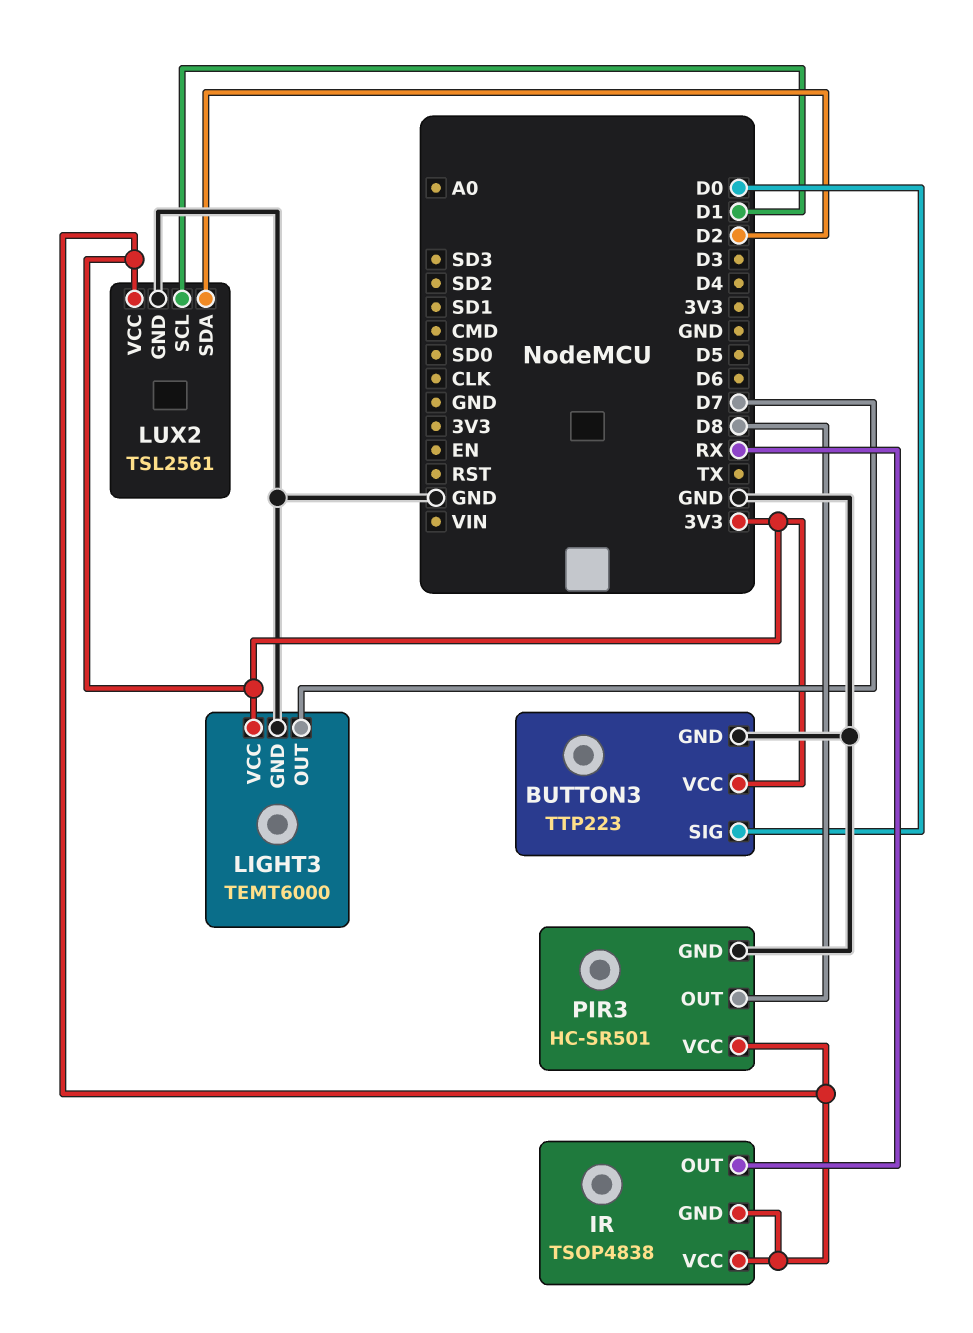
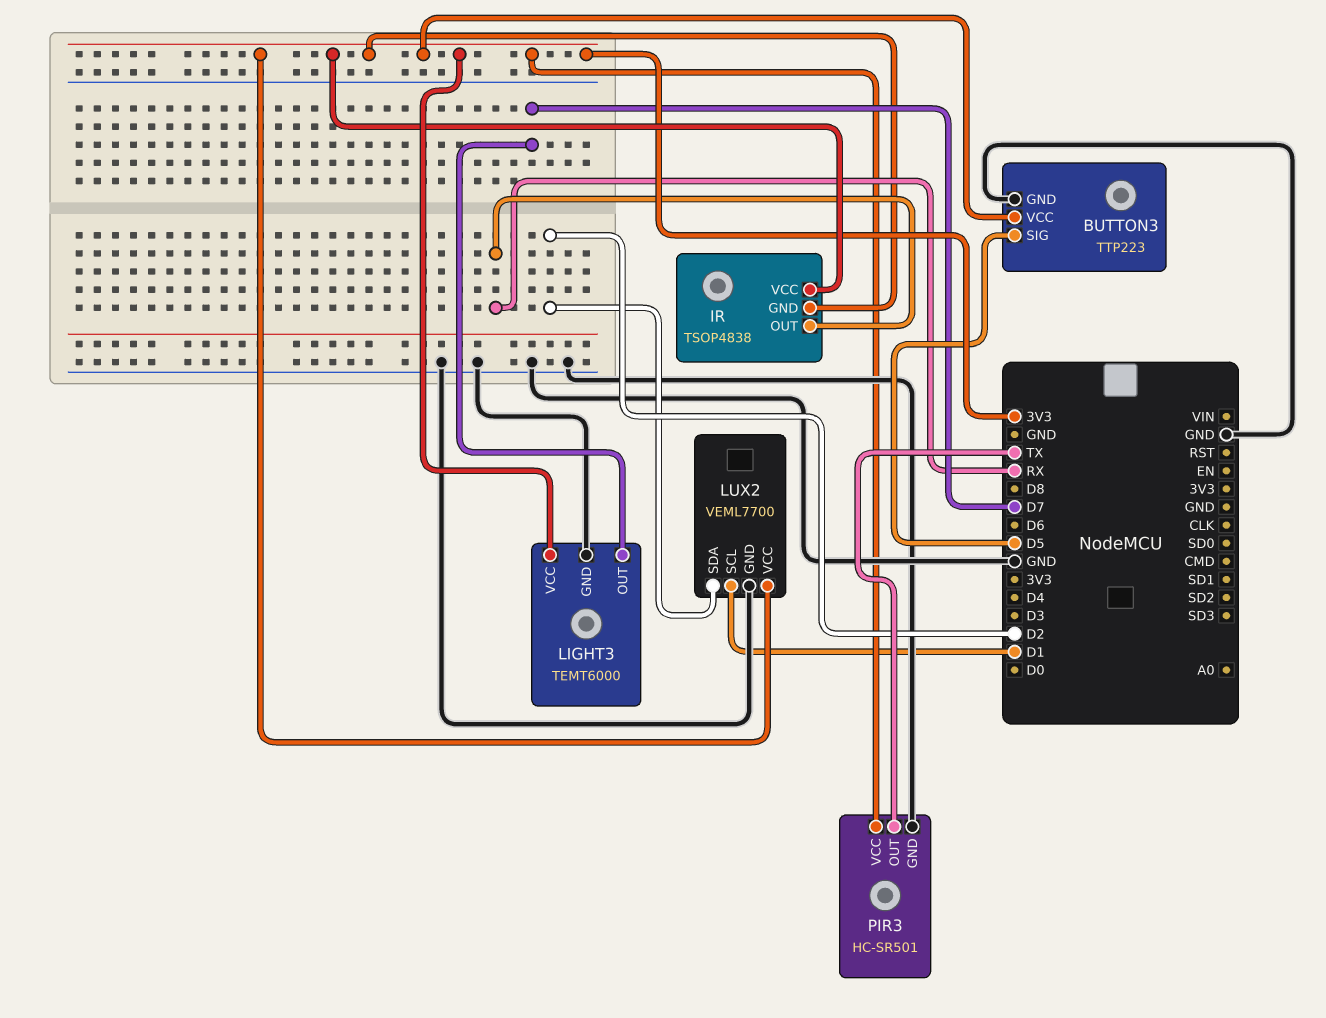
BUTTON3 pin SIG: D0 -> D5
LUX2: TSL2561 -> VEML7700
PIR3 pin OUT: D8 -> TX

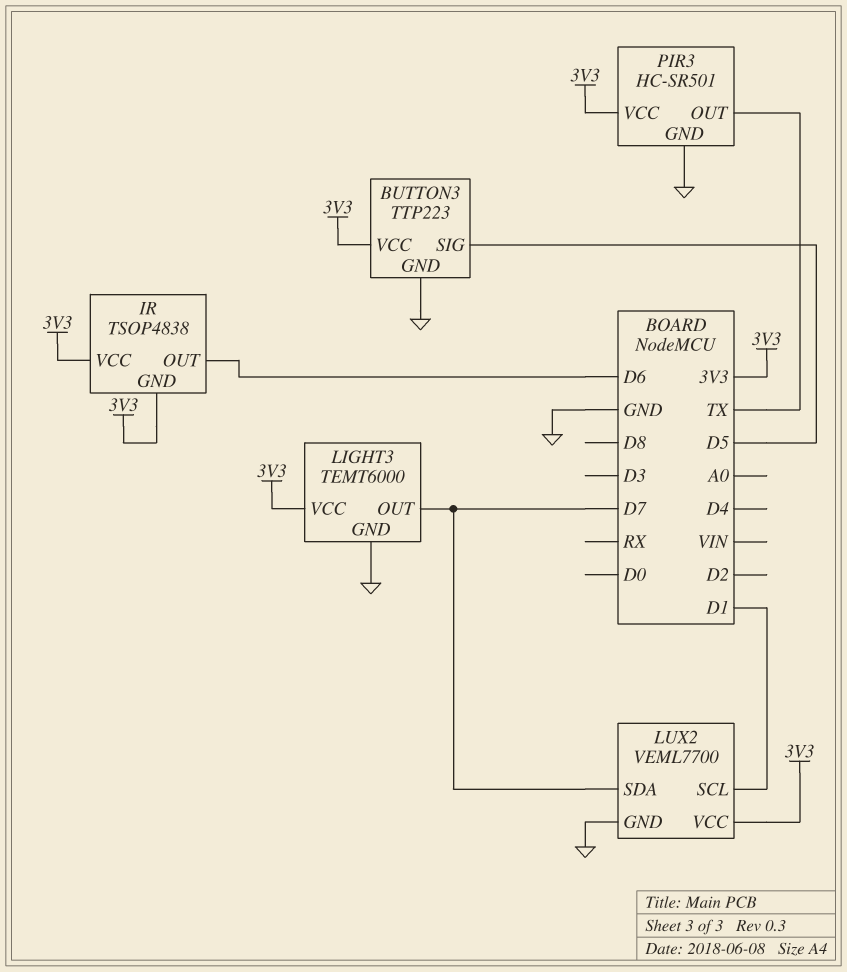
IR pin OUT: RX -> D6
LUX2 pin SDA: D2 -> D7

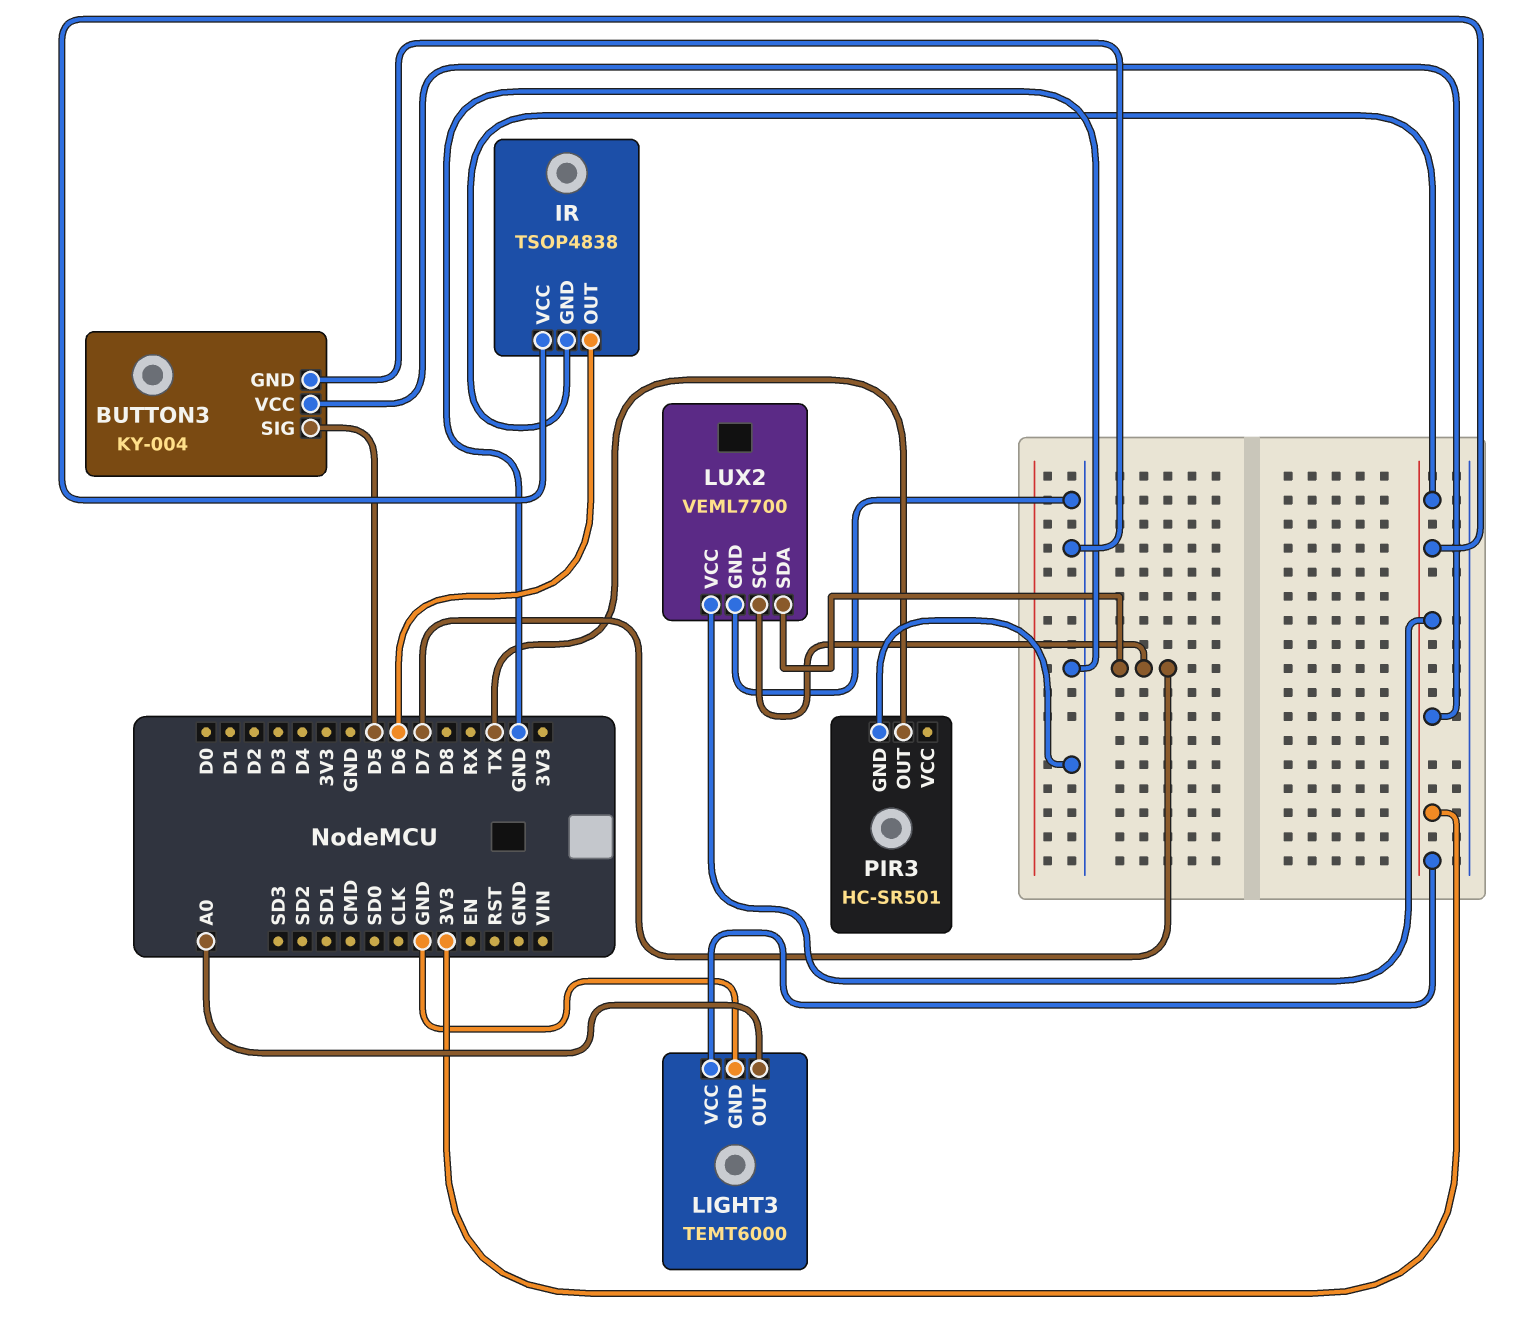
BUTTON3: TTP223 -> KY-004
LIGHT3 pin OUT: D7 -> A0
LUX2 pin SCL: D1 -> D7
PIR3 pin VCC: 3V3 -> none

